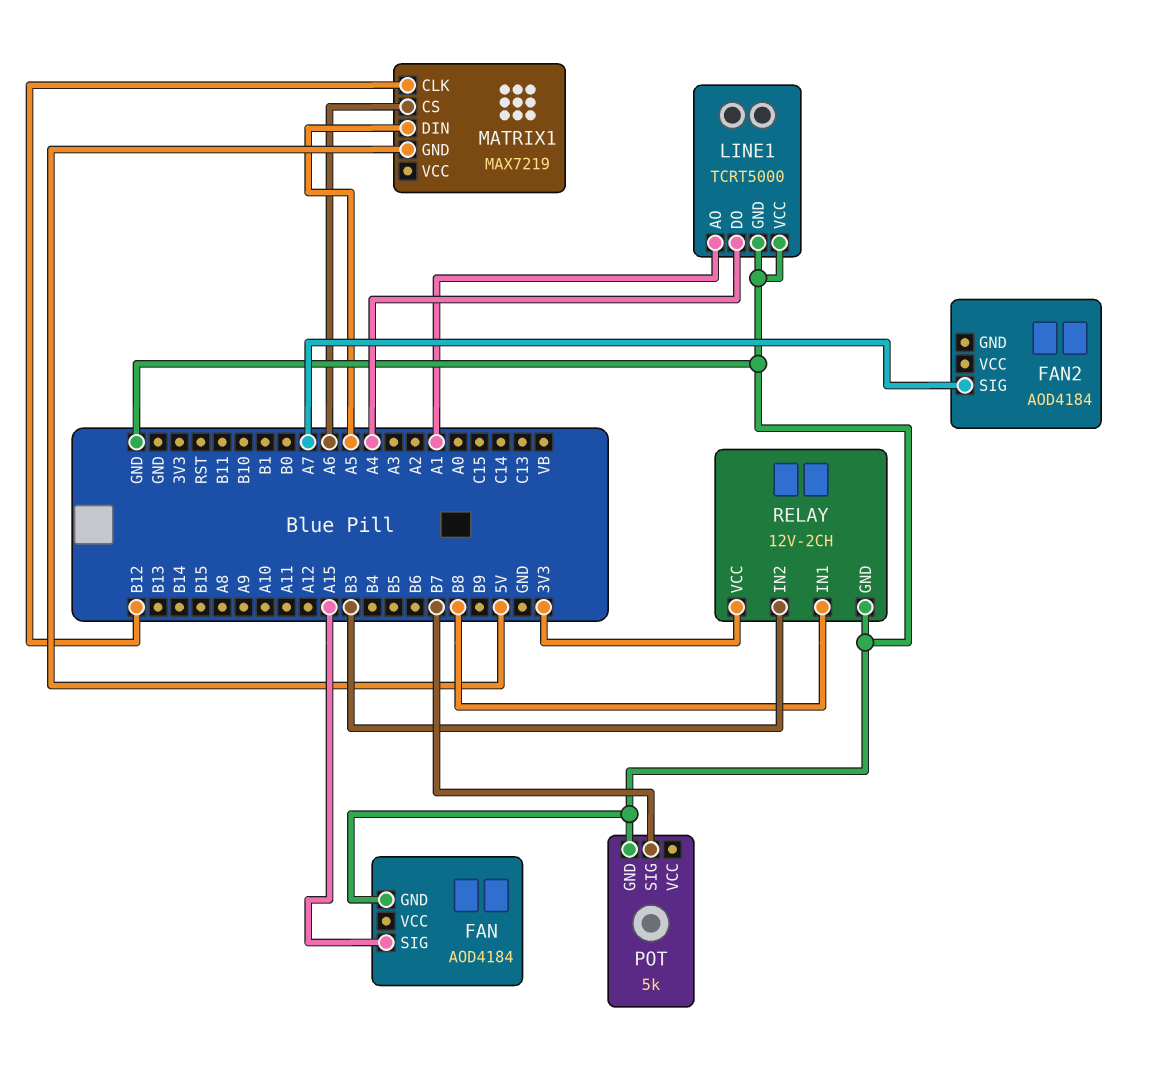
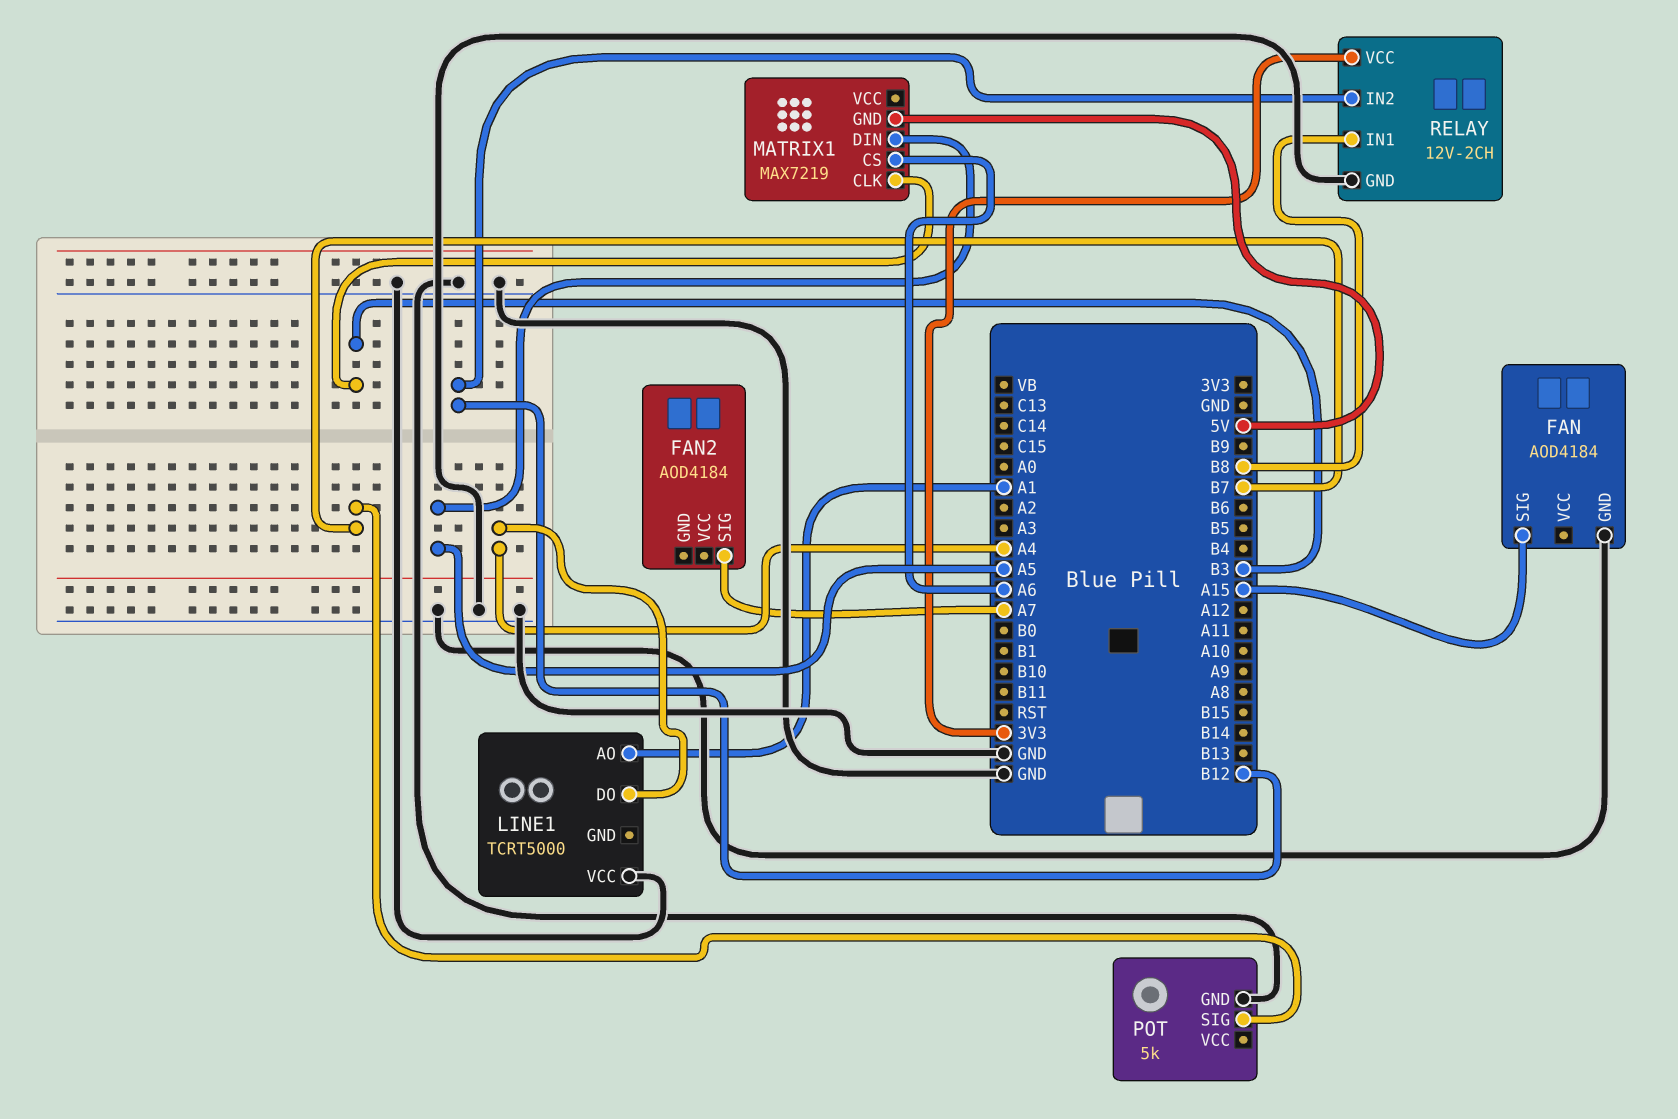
LINE1 pin GND: GND -> none
MATRIX1 pin CLK: B12 -> B3
RELAY pin IN2: B3 -> B12

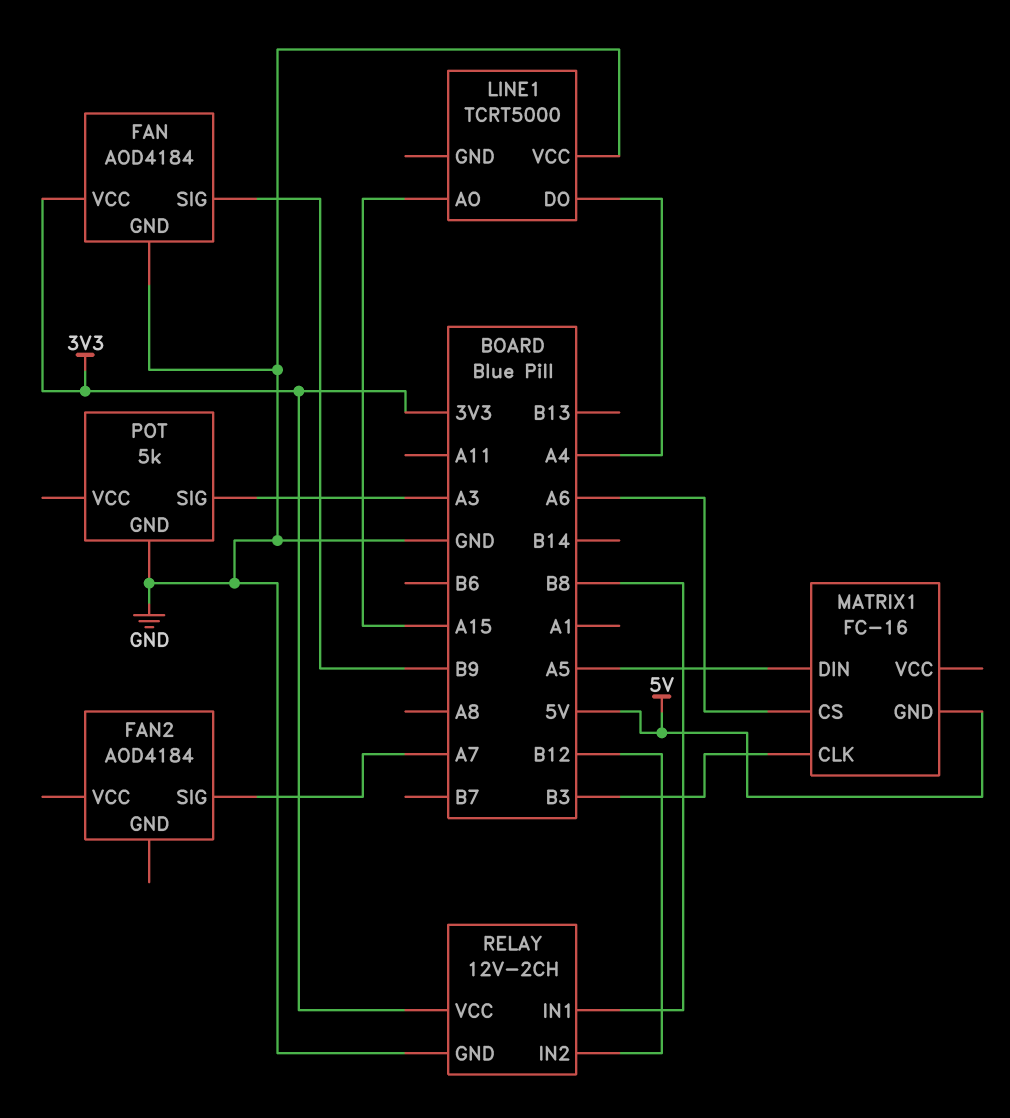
FAN pin SIG: A15 -> B9
FAN pin VCC: none -> 3V3
LINE1 pin AO: A1 -> A15
MATRIX1: MAX7219 -> FC-16
POT pin SIG: B7 -> A3

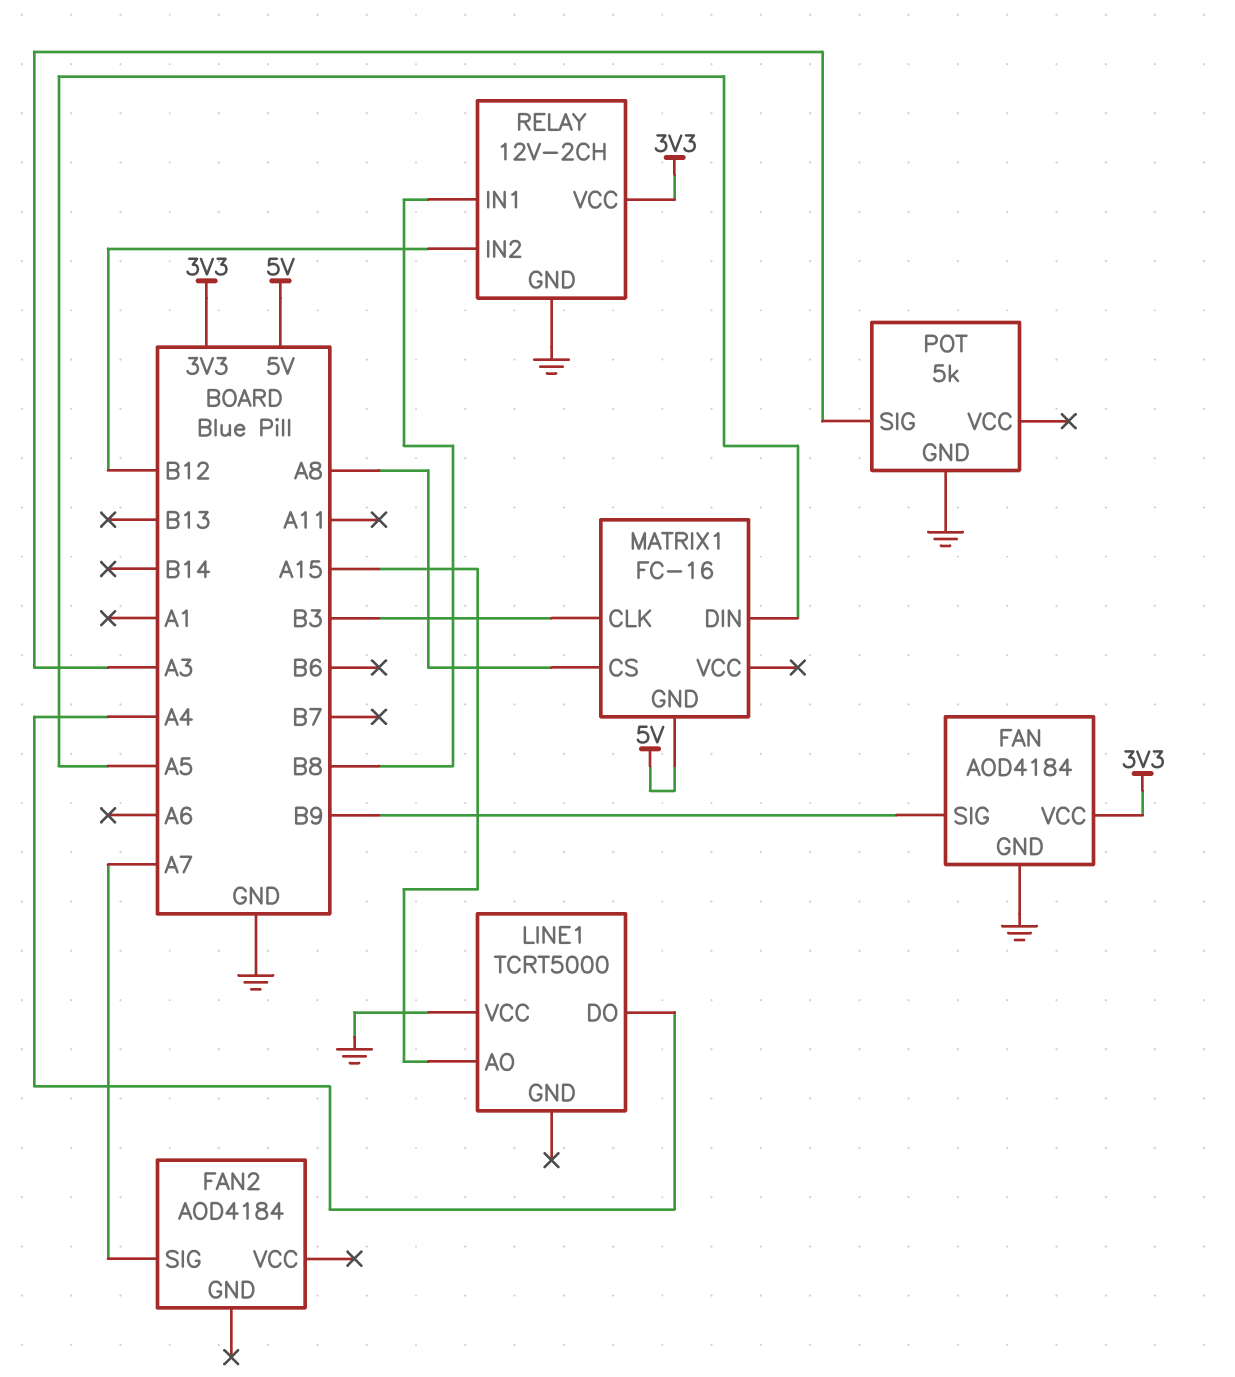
MATRIX1 pin CS: A6 -> A8

